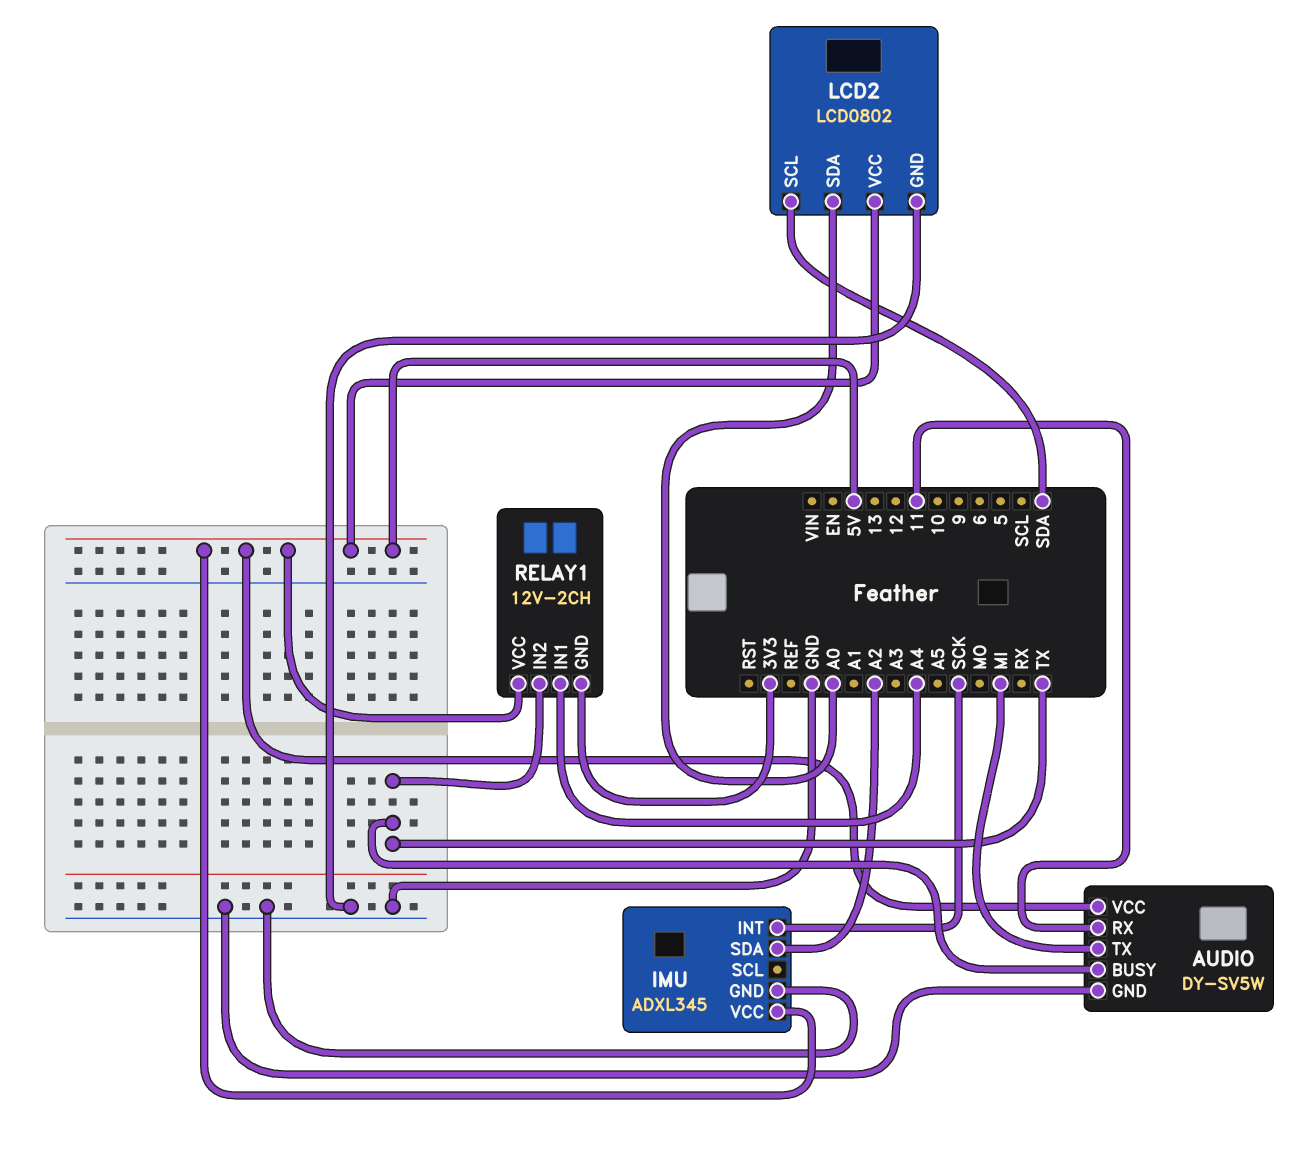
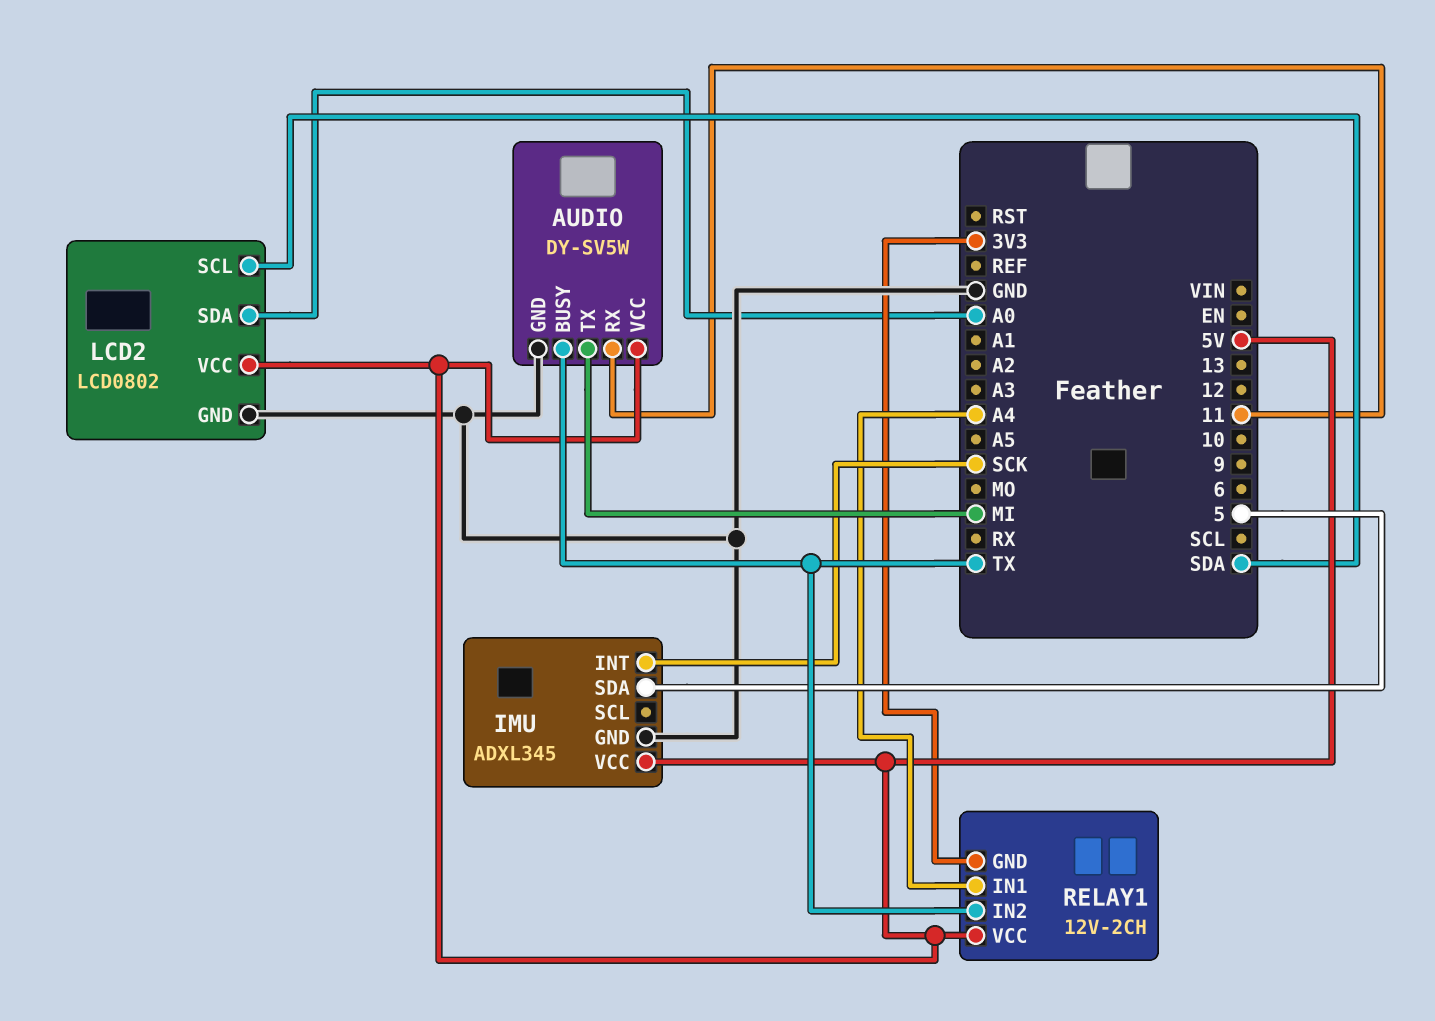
IMU pin SDA: A2 -> 5

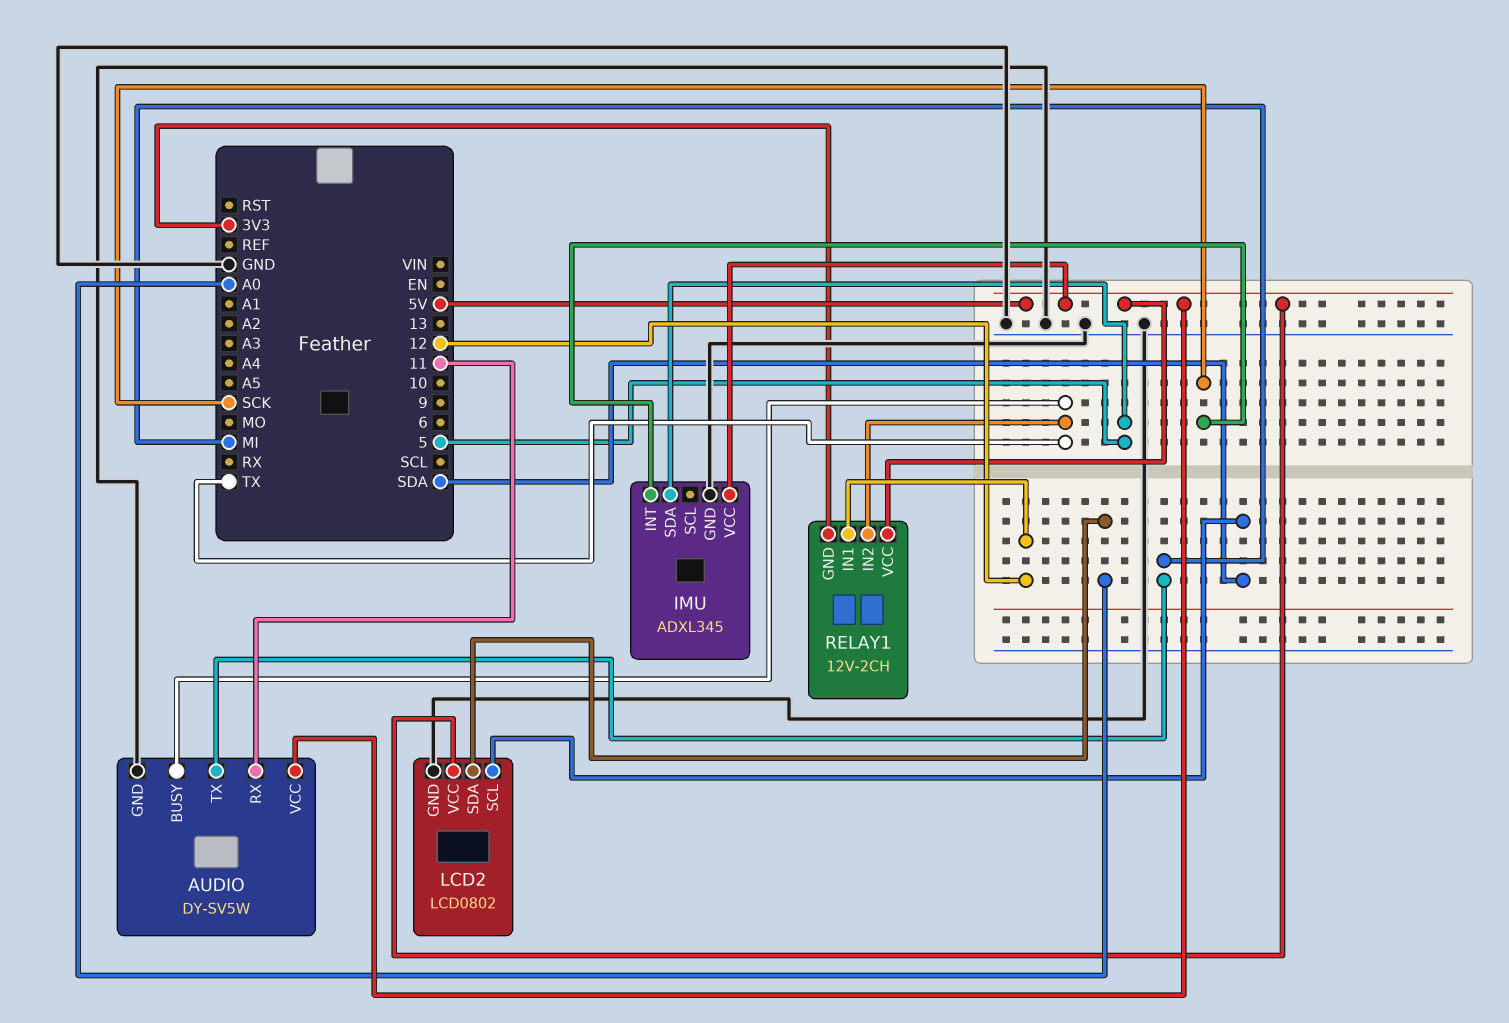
RELAY1 pin IN1: A4 -> 12

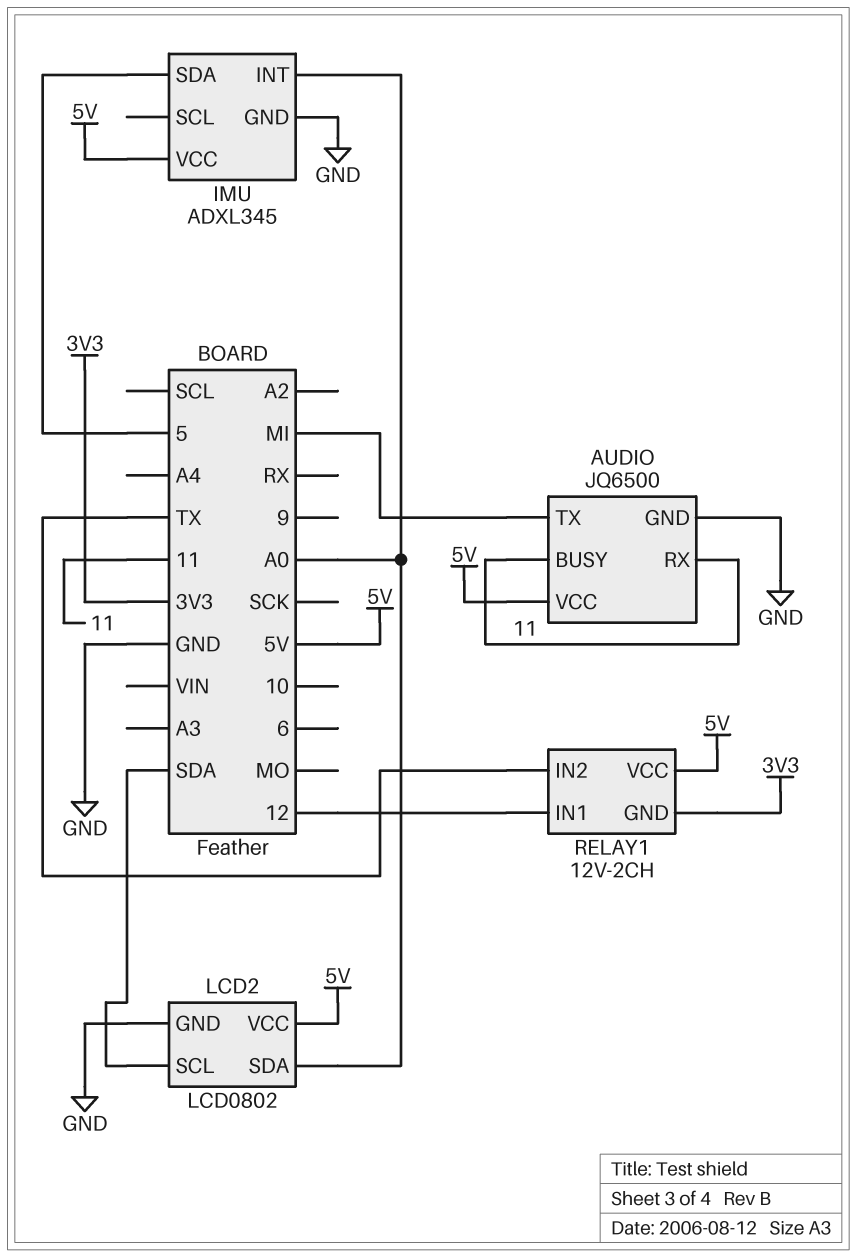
AUDIO: DY-SV5W -> JQ6500
AUDIO pin BUSY: TX -> 11
IMU pin INT: SCK -> A0

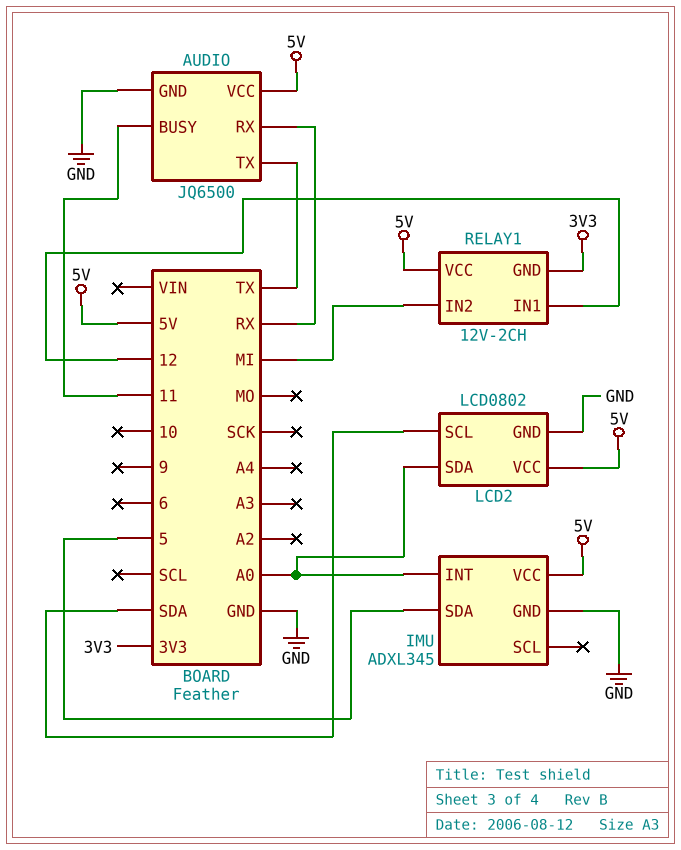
AUDIO pin RX: 11 -> RX
AUDIO pin TX: MI -> TX
RELAY1 pin IN2: TX -> MI

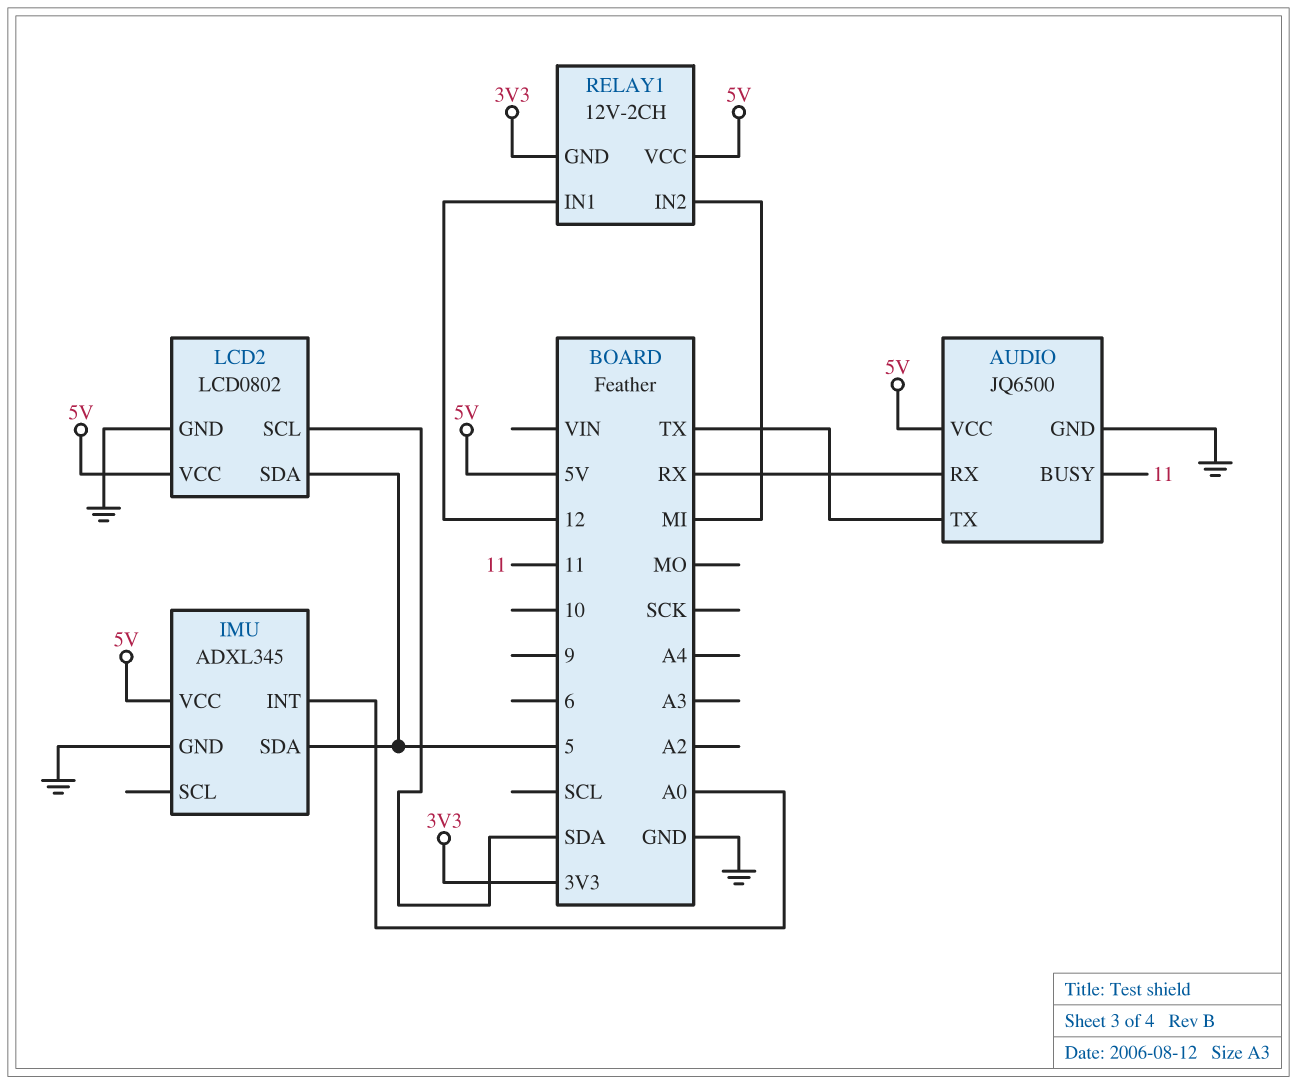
LCD2 pin SDA: A0 -> 5

